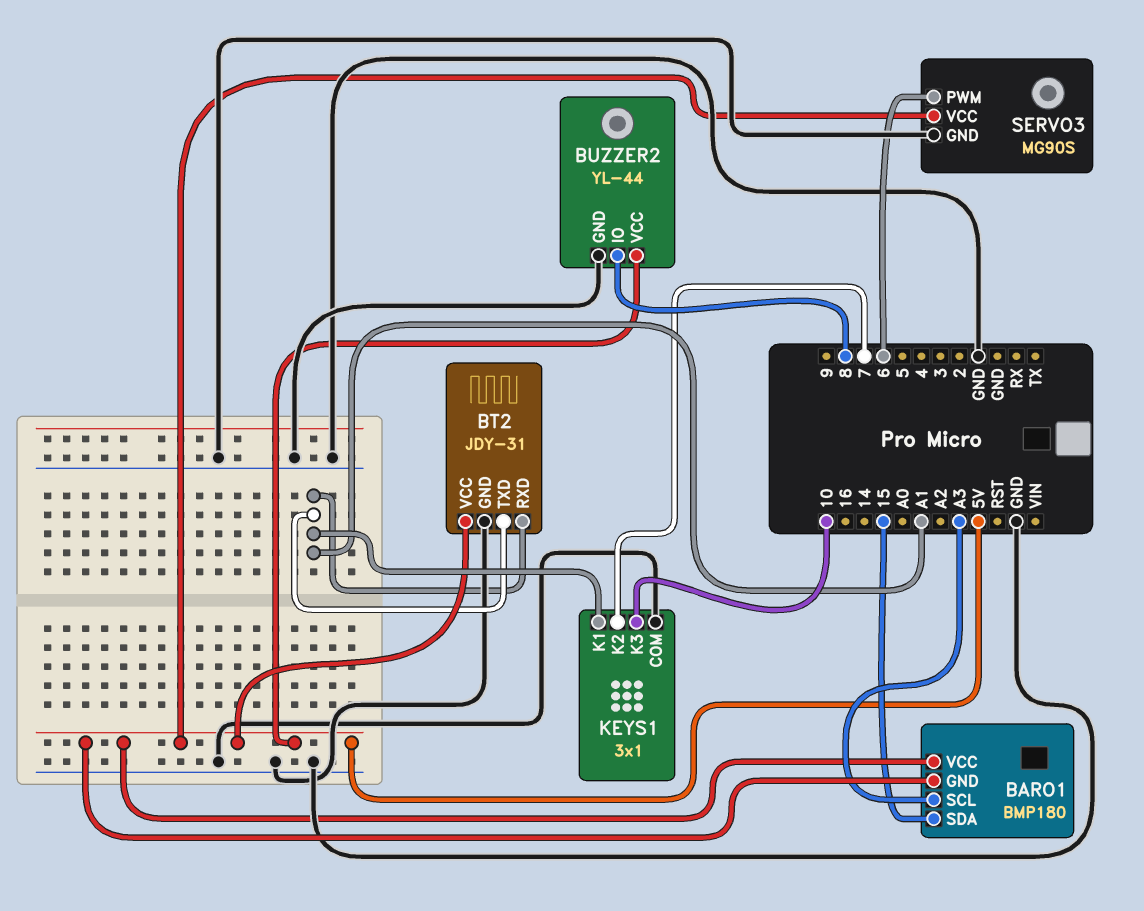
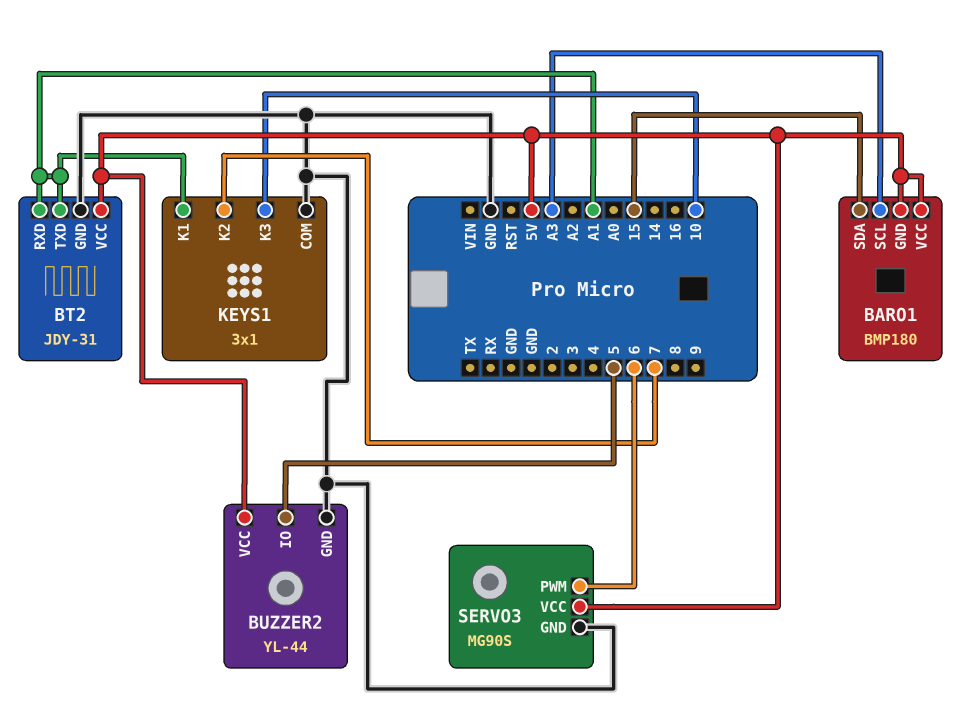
BUZZER2 pin IO: 8 -> 5

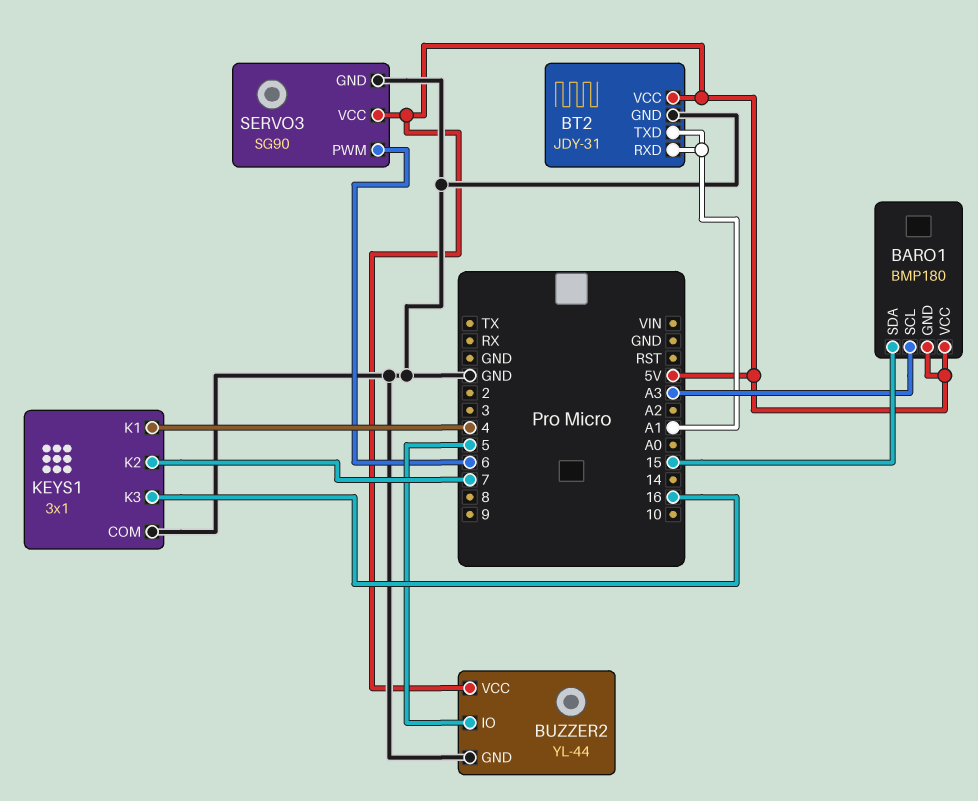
KEYS1 pin K1: A1 -> 4
KEYS1 pin K3: 10 -> 16
SERVO3: MG90S -> SG90

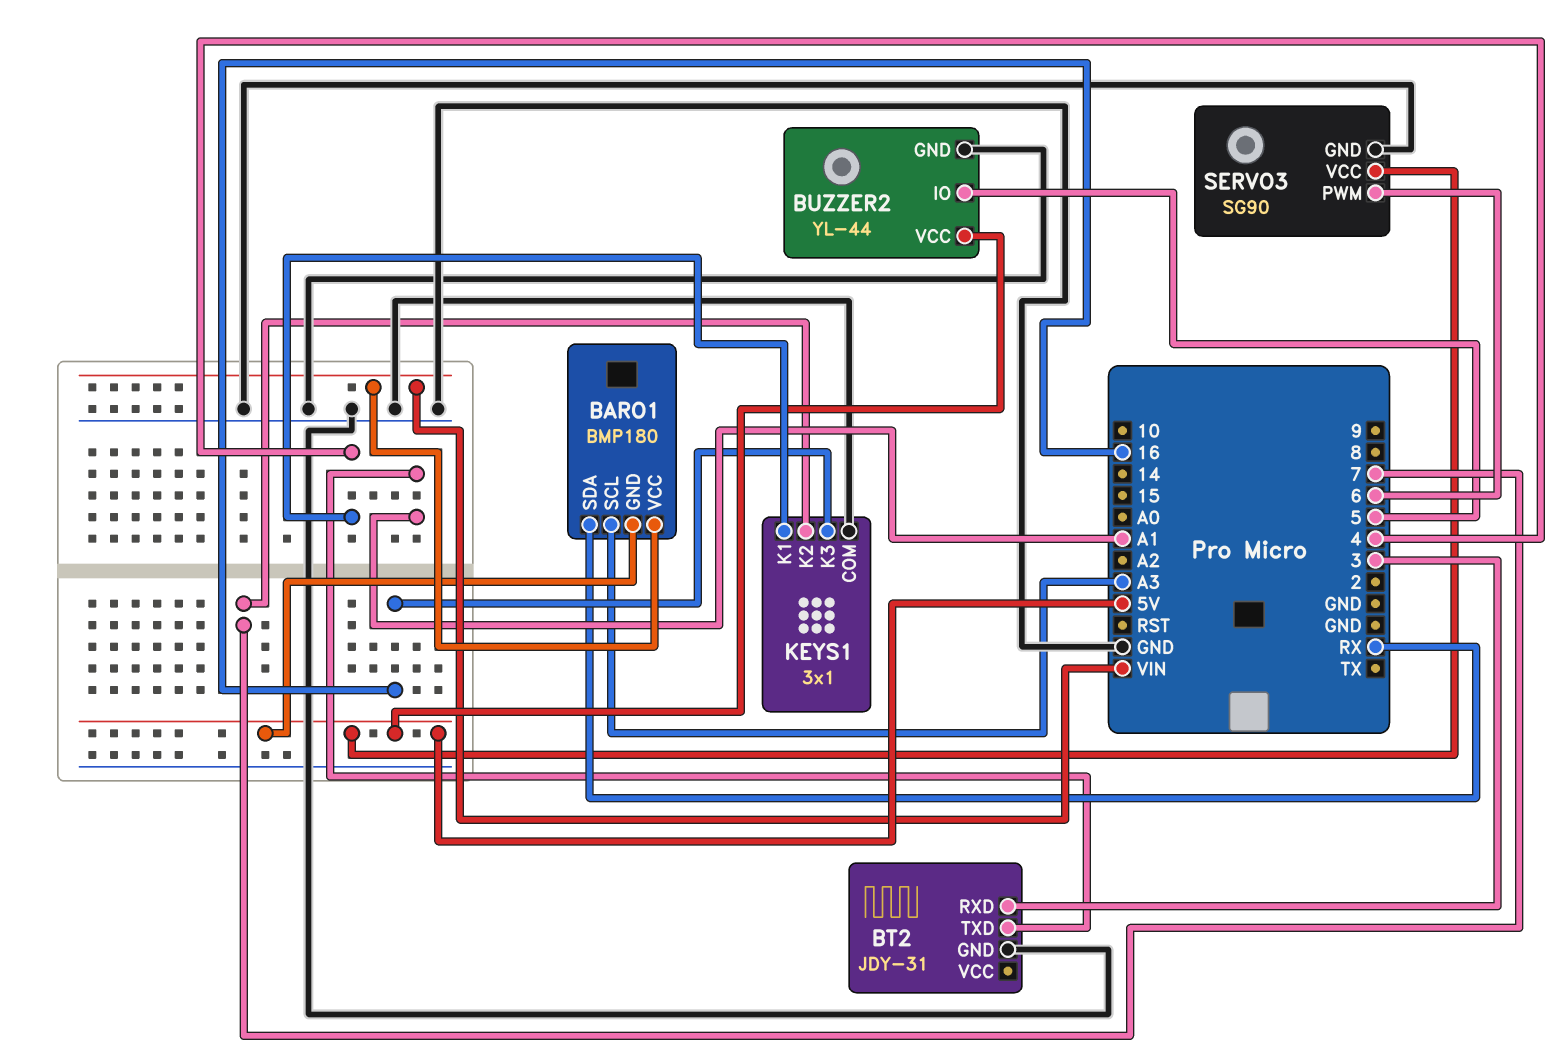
BARO1 pin SDA: 15 -> RX
BARO1 pin VCC: 5V -> VIN
BT2 pin RXD: A1 -> 3
BT2 pin VCC: 5V -> none

